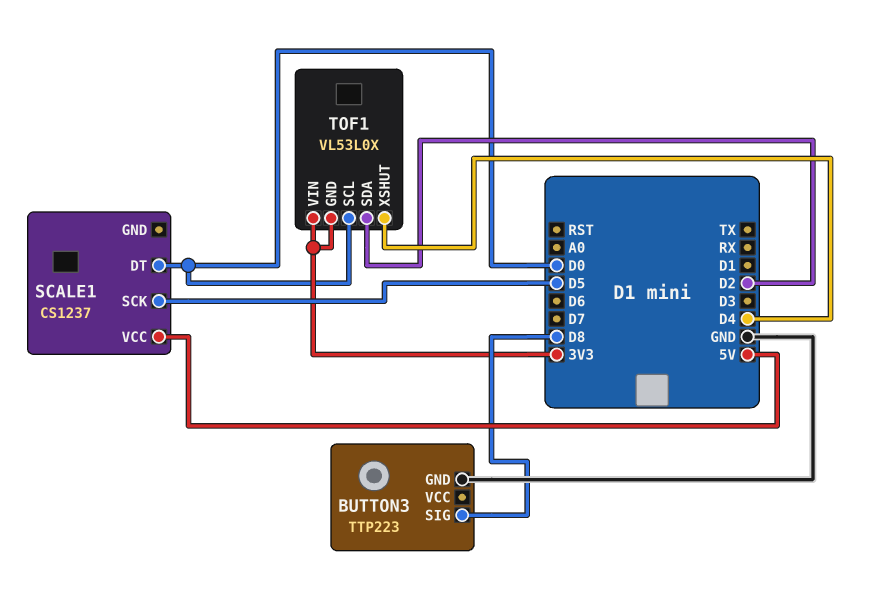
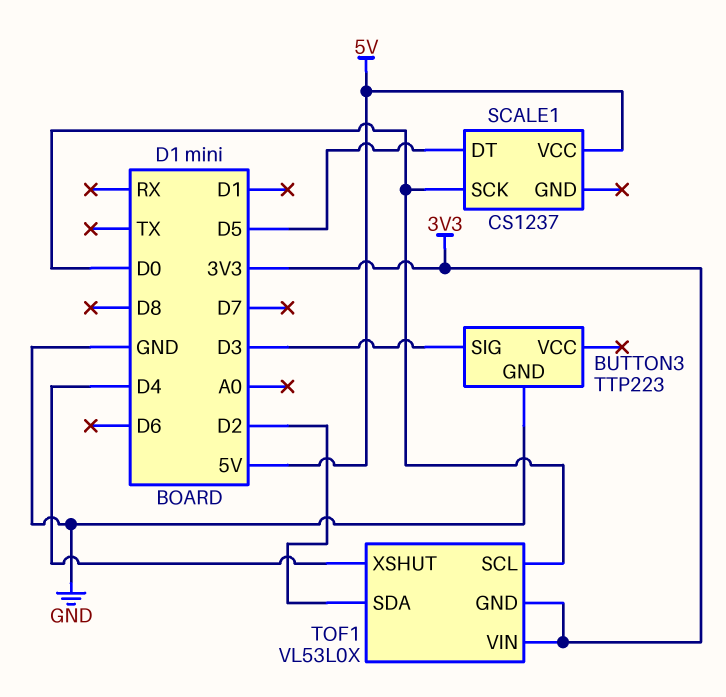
BUTTON3 pin SIG: D8 -> D3
SCALE1 pin DT: D0 -> D5
SCALE1 pin SCK: D5 -> D0

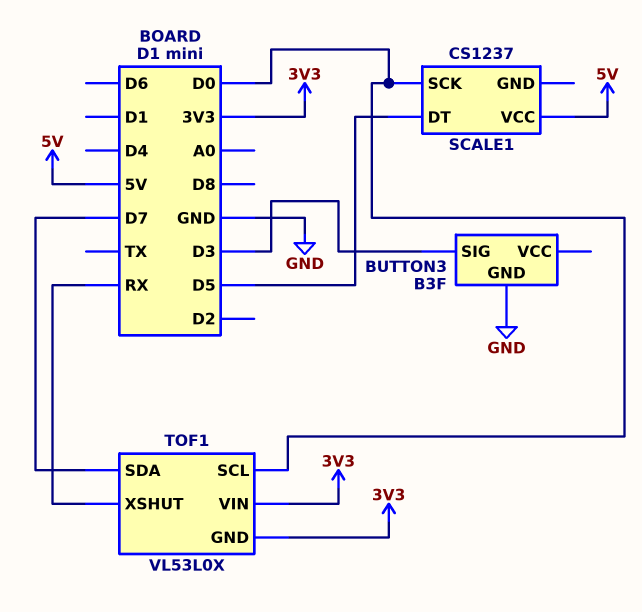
BUTTON3: TTP223 -> B3F
TOF1 pin SDA: D2 -> D7
TOF1 pin XSHUT: D4 -> RX

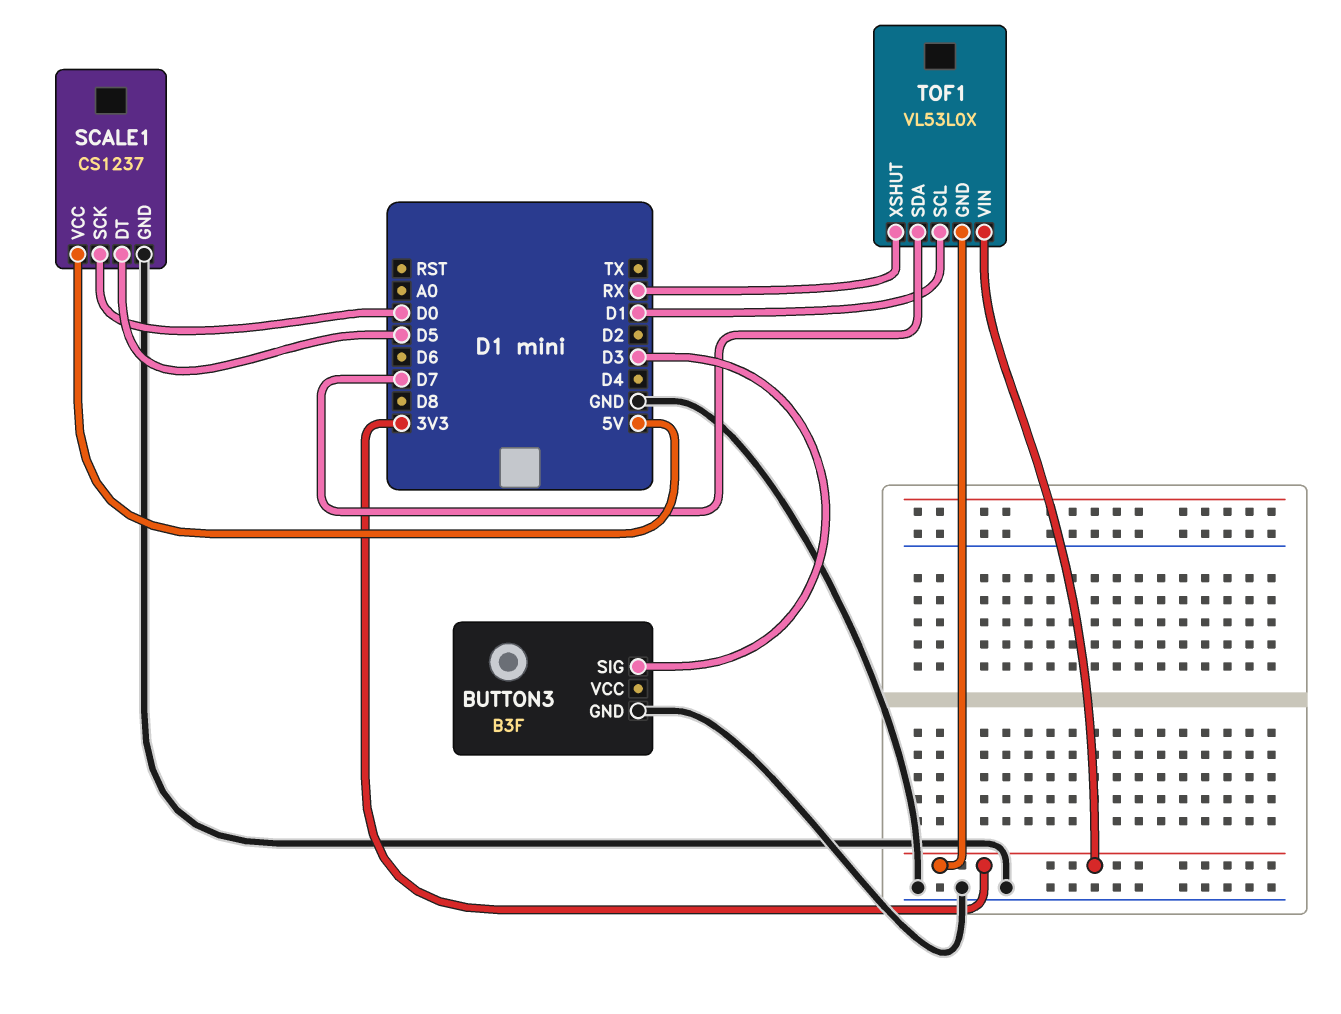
SCALE1 pin GND: none -> GND
TOF1 pin SCL: D0 -> D1

